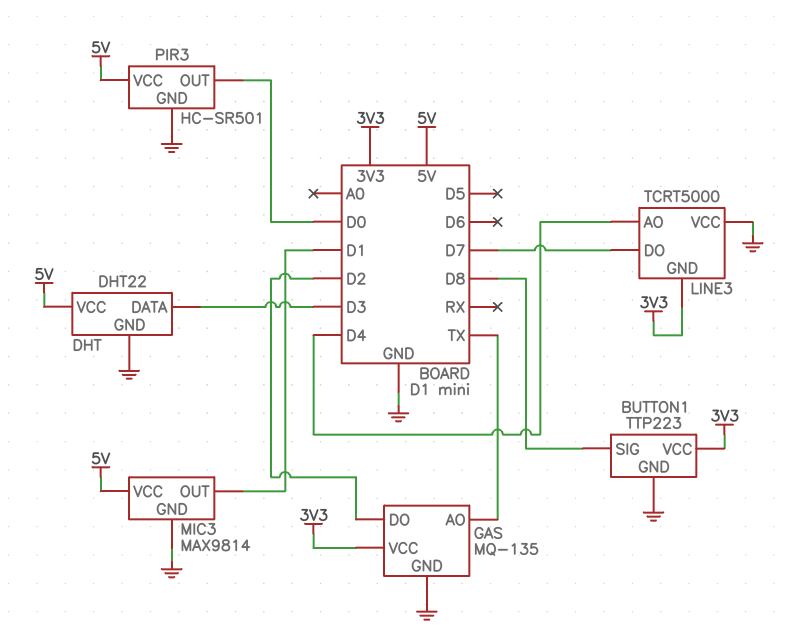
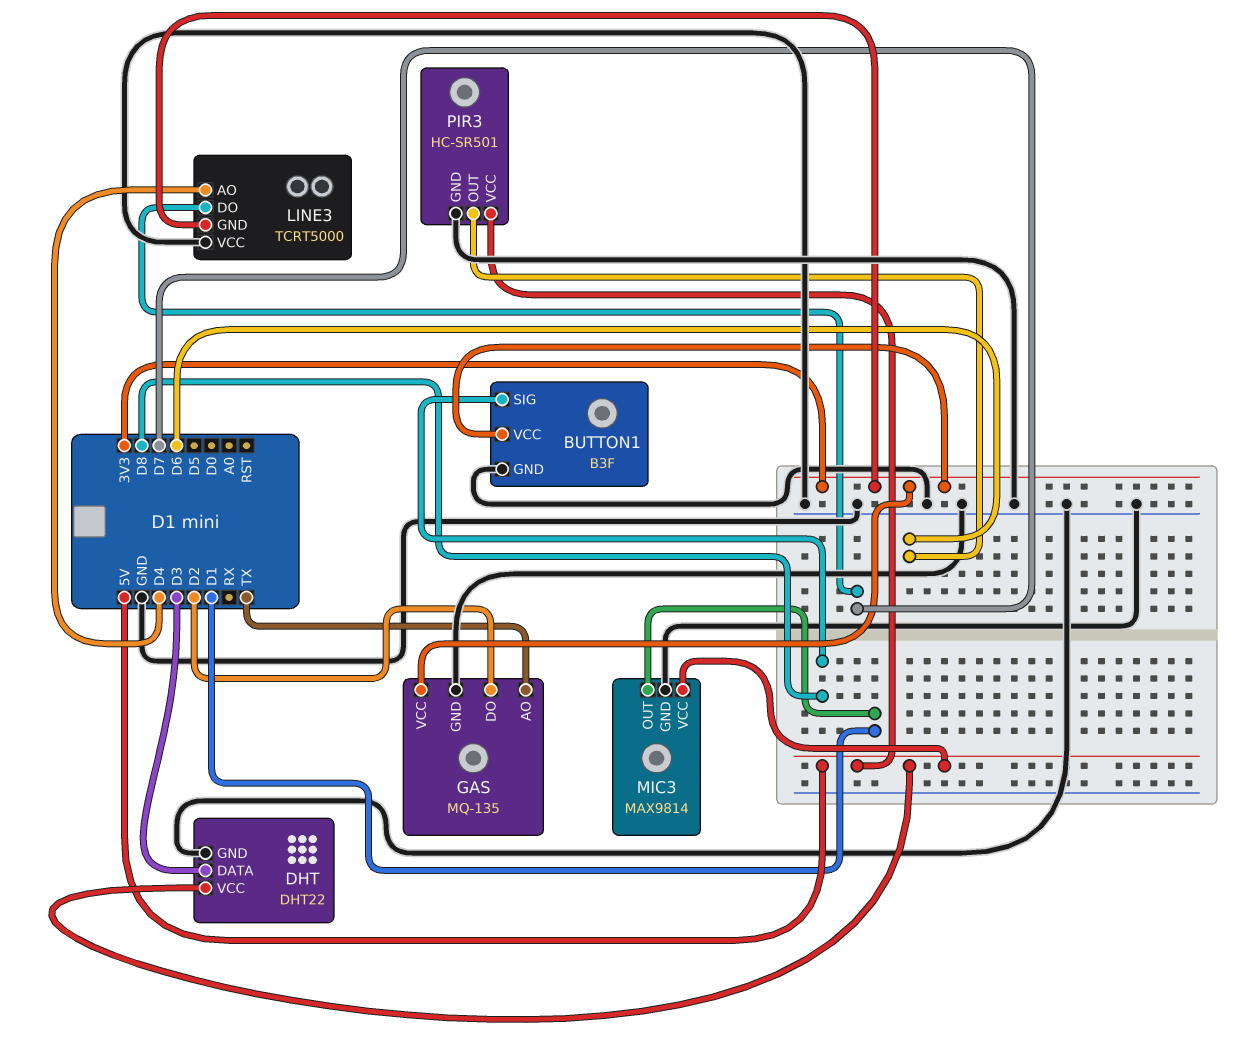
BUTTON1: TTP223 -> B3F
PIR3 pin OUT: D0 -> D6

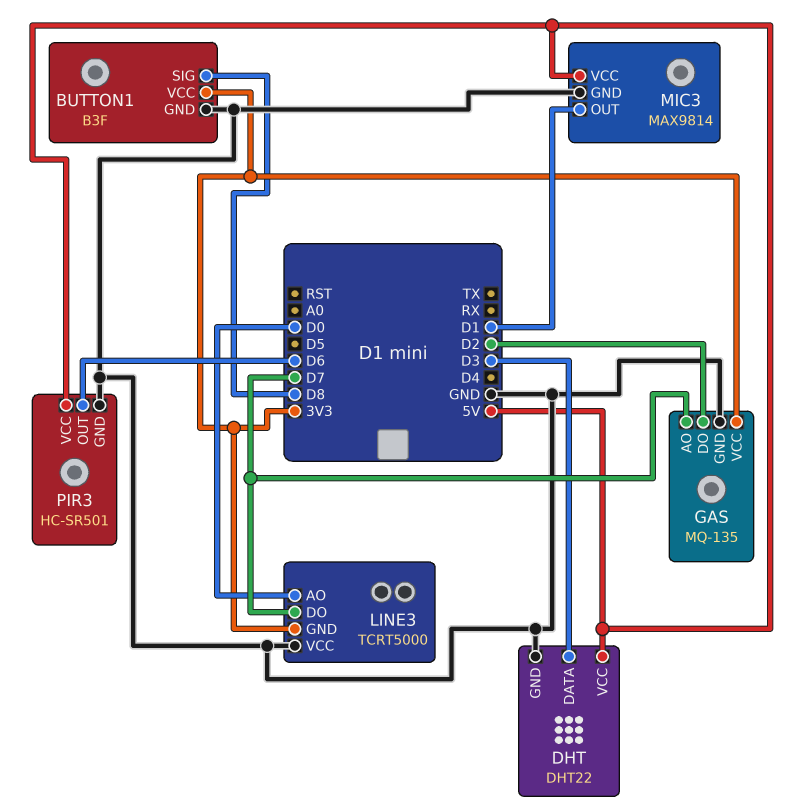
GAS pin AO: TX -> D7
LINE3 pin AO: D4 -> D0

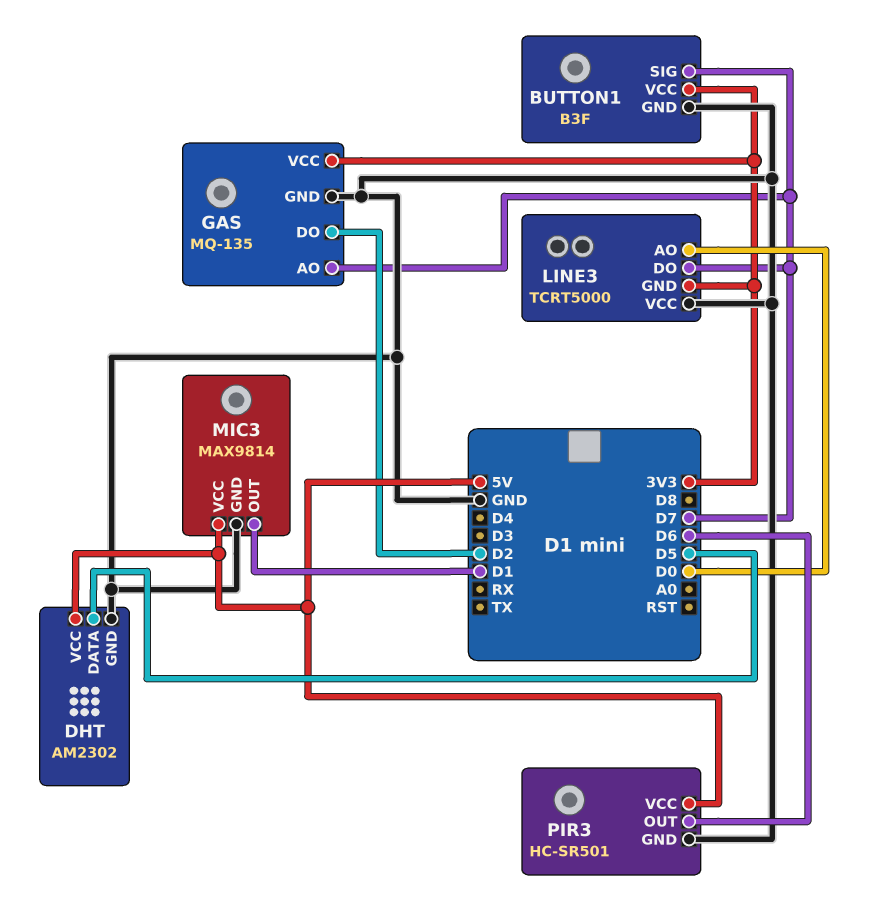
BUTTON1 pin SIG: D8 -> D7
DHT: DHT22 -> AM2302
DHT pin DATA: D3 -> D5

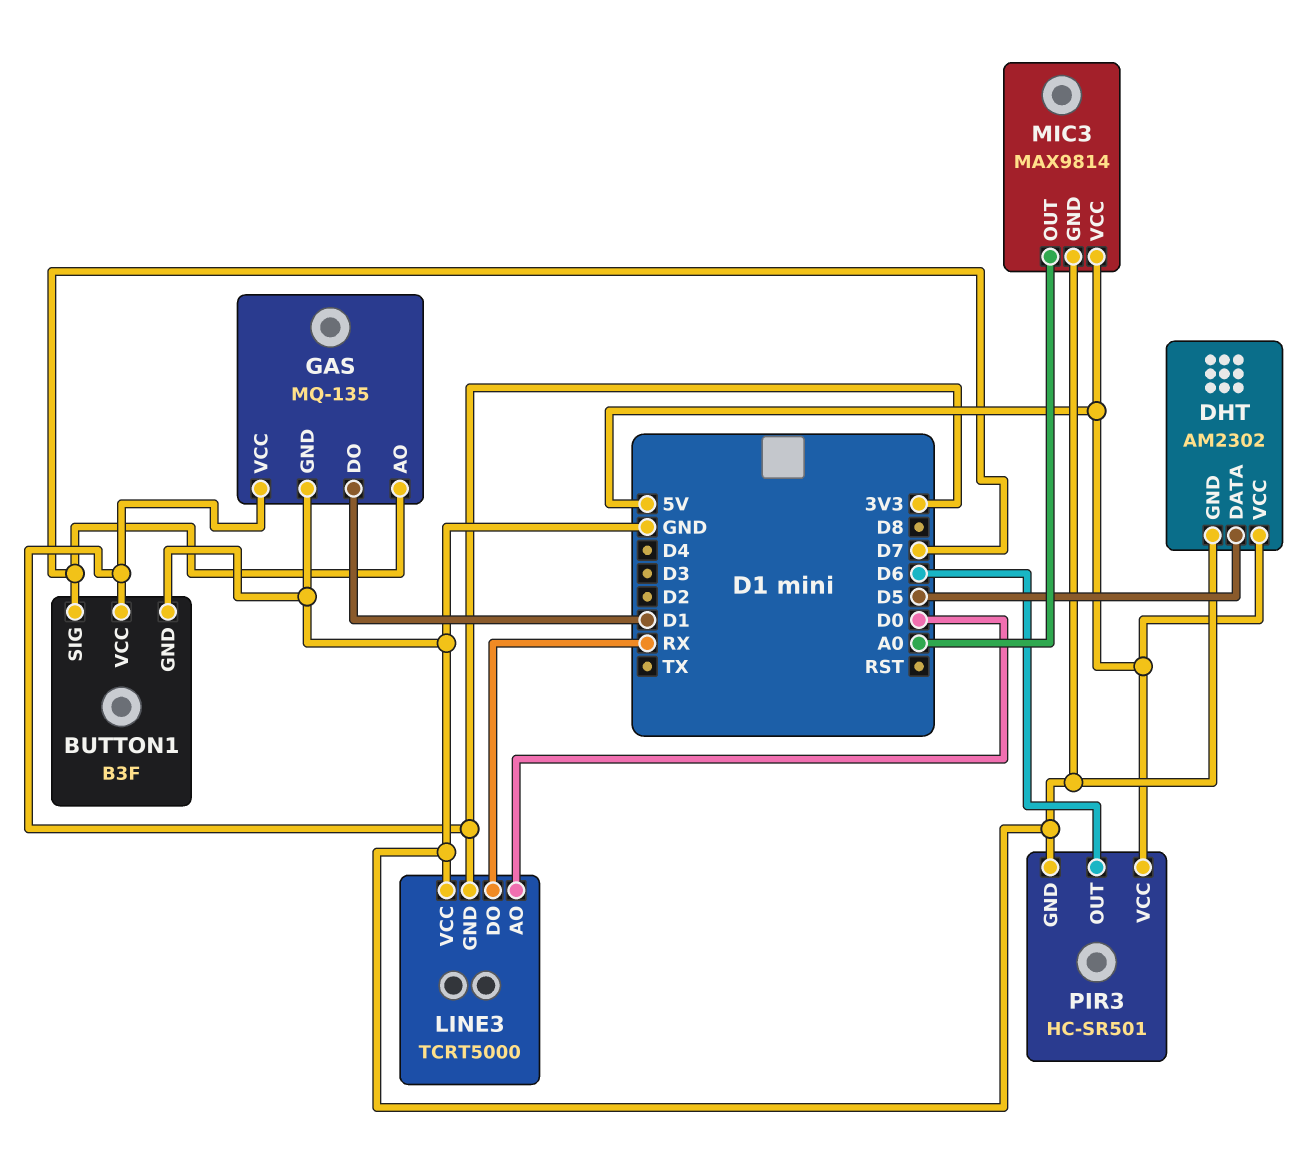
GAS pin DO: D2 -> D1
LINE3 pin DO: D7 -> RX
MIC3 pin OUT: D1 -> A0

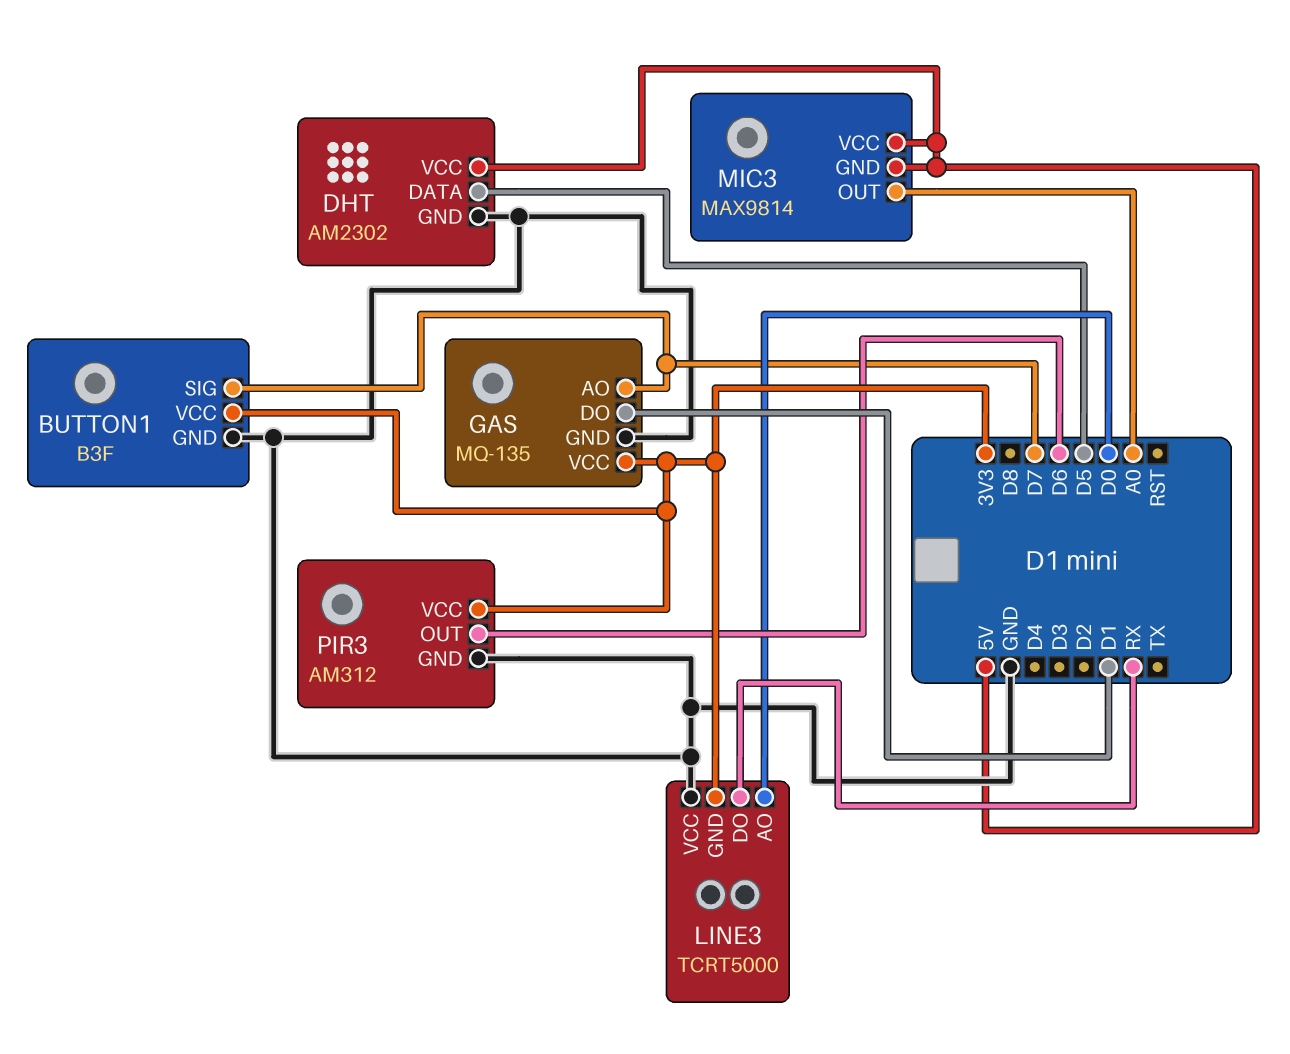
MIC3 pin GND: GND -> 5V
PIR3: HC-SR501 -> AM312
PIR3 pin VCC: 5V -> 3V3

